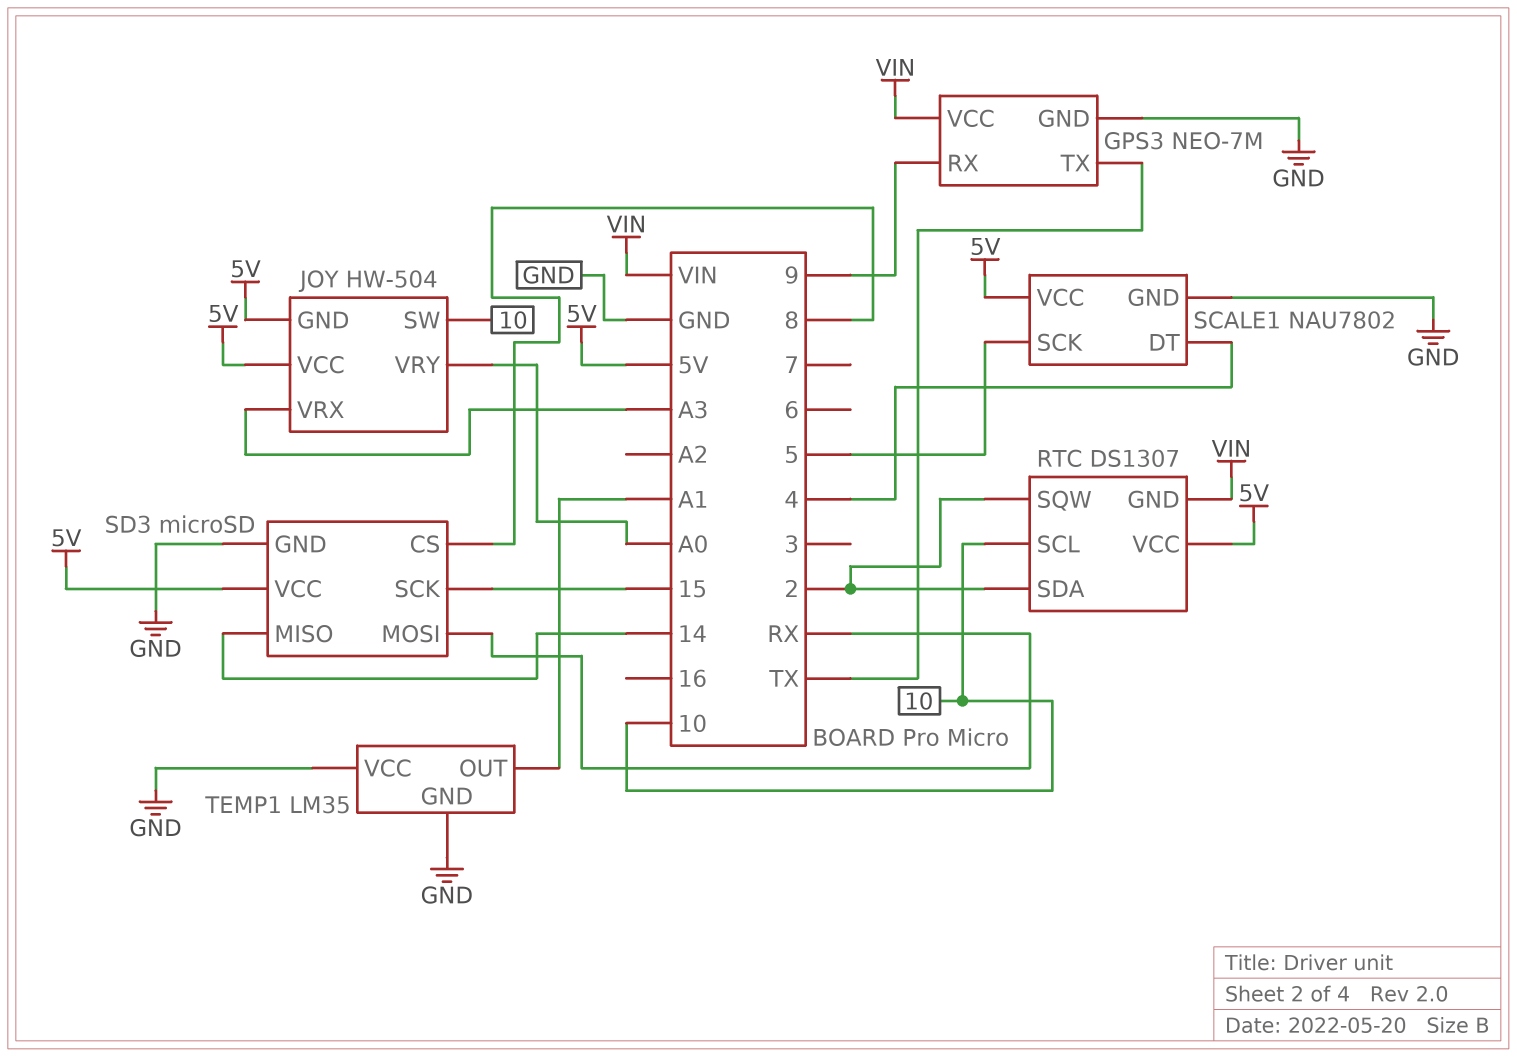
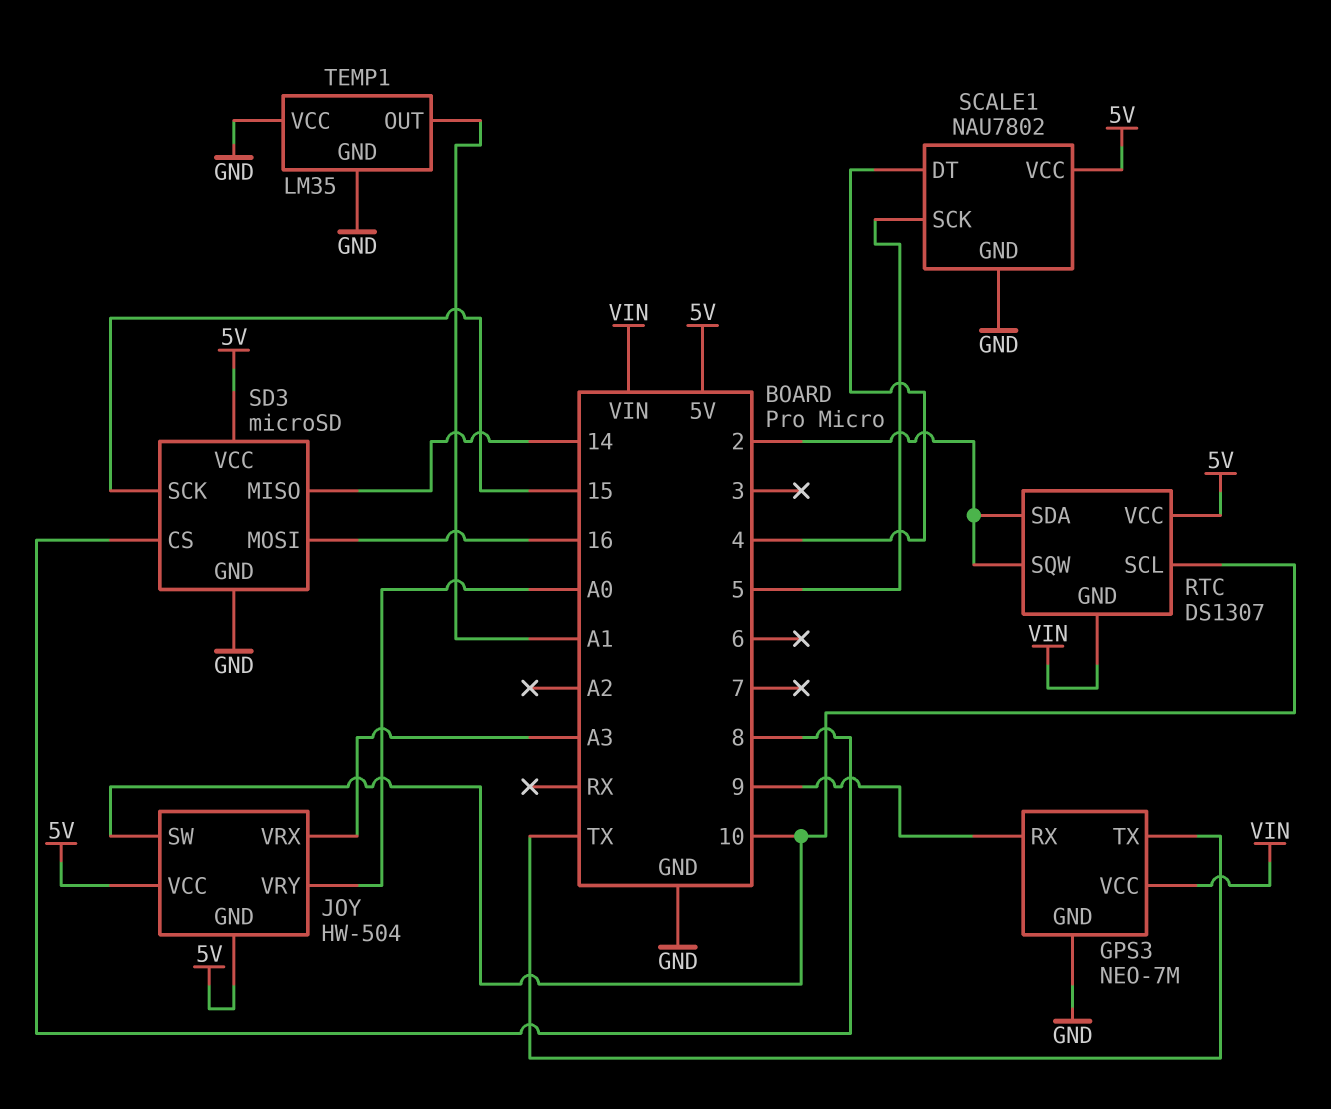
SD3 pin MOSI: RX -> 16

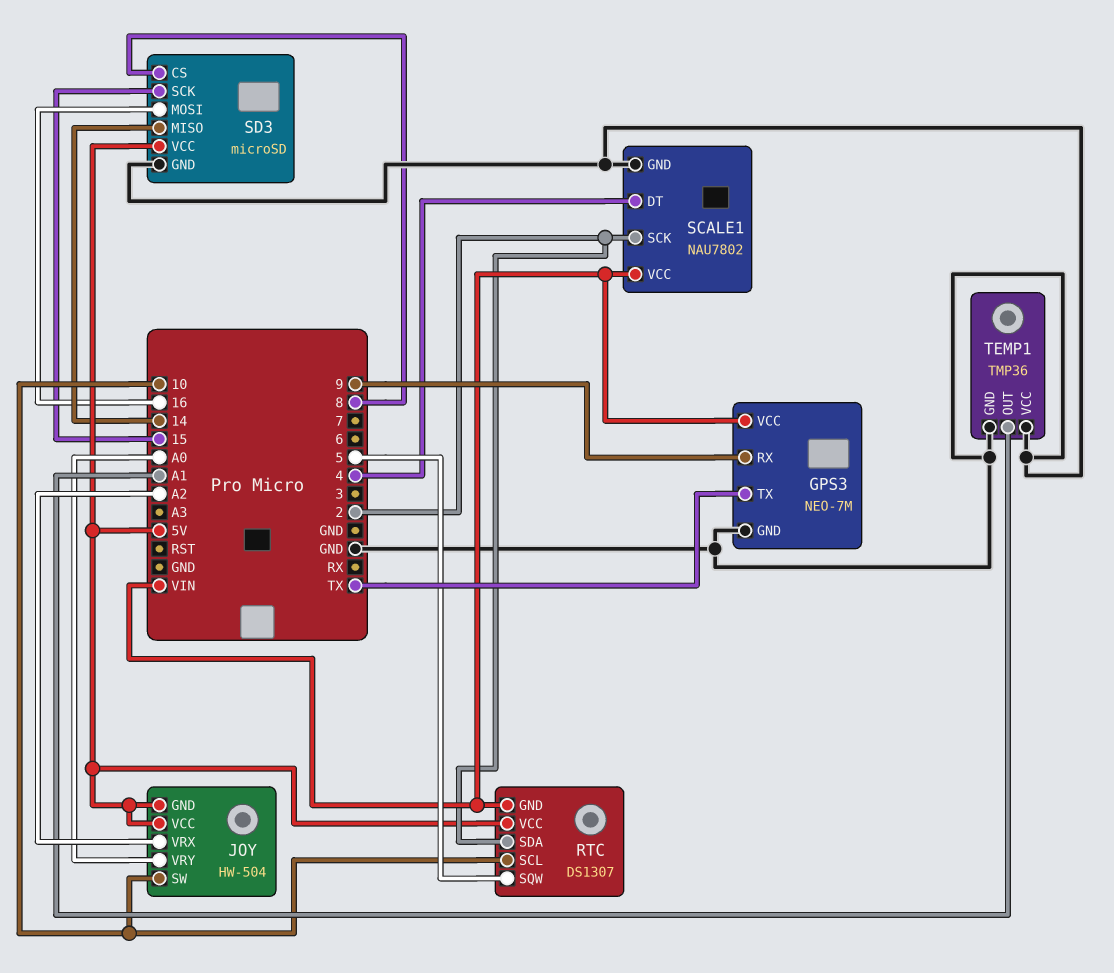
JOY pin VRX: A3 -> A2
RTC pin SQW: 2 -> 5
SCALE1 pin SCK: 5 -> 2
SCALE1 pin VCC: 5V -> VIN
TEMP1: LM35 -> TMP36

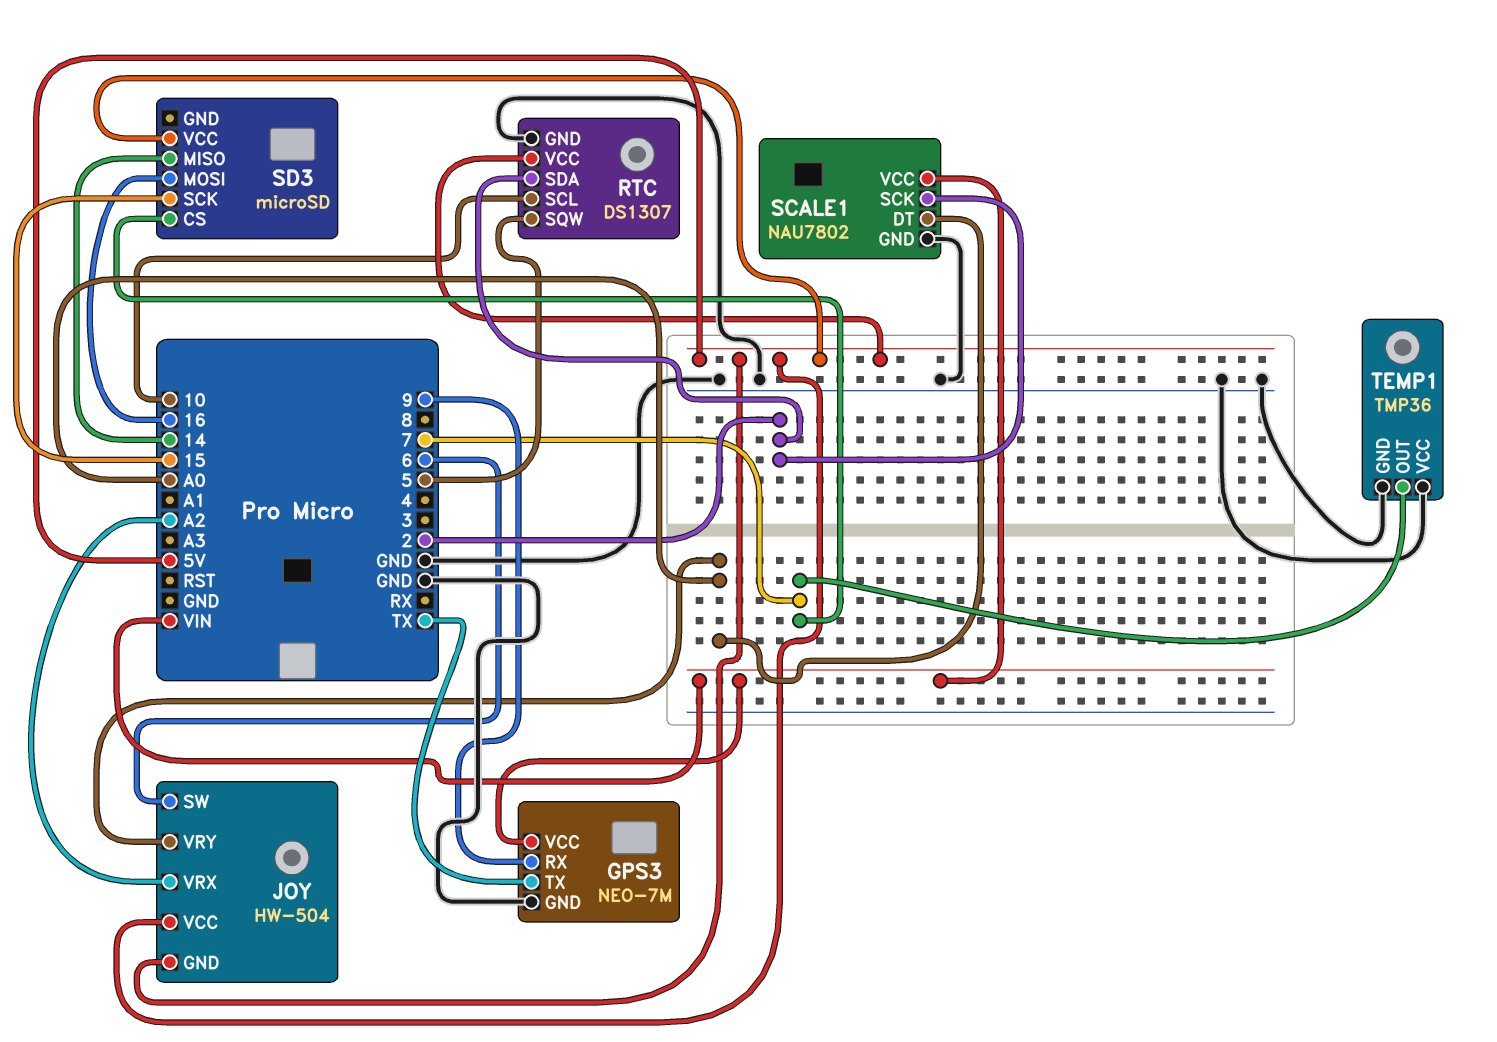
JOY pin SW: 10 -> 6
RTC pin GND: VIN -> GND
SCALE1 pin DT: 4 -> A0
SD3 pin CS: 8 -> 7
SD3 pin GND: GND -> none
TEMP1 pin OUT: A1 -> 7

